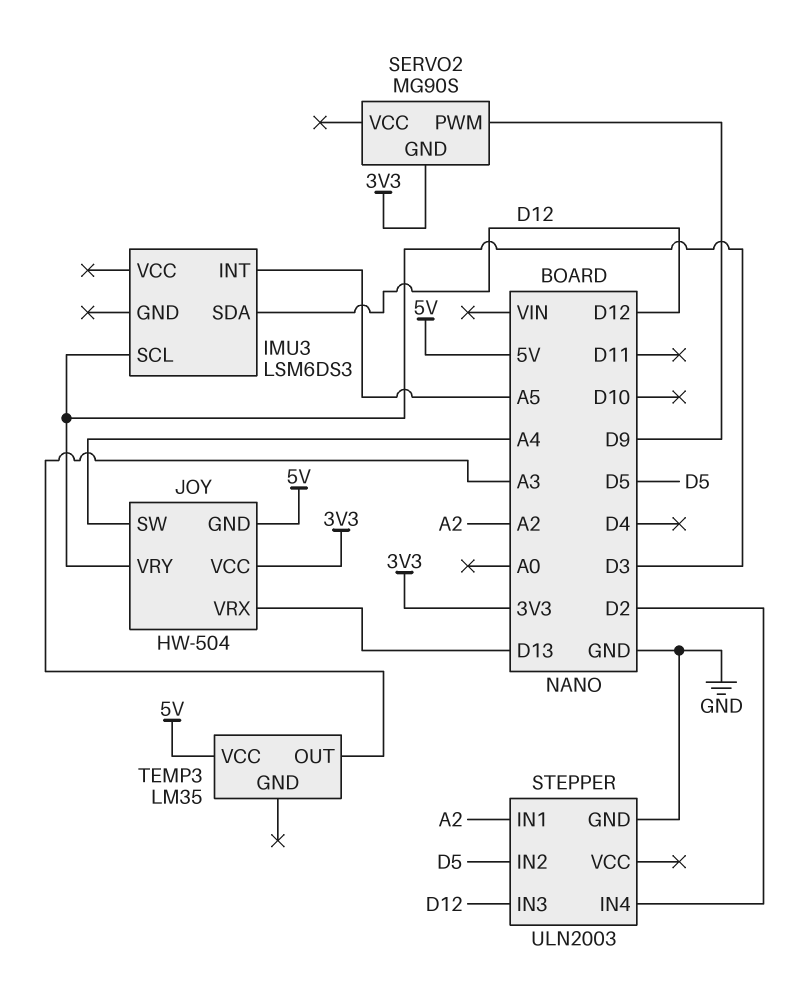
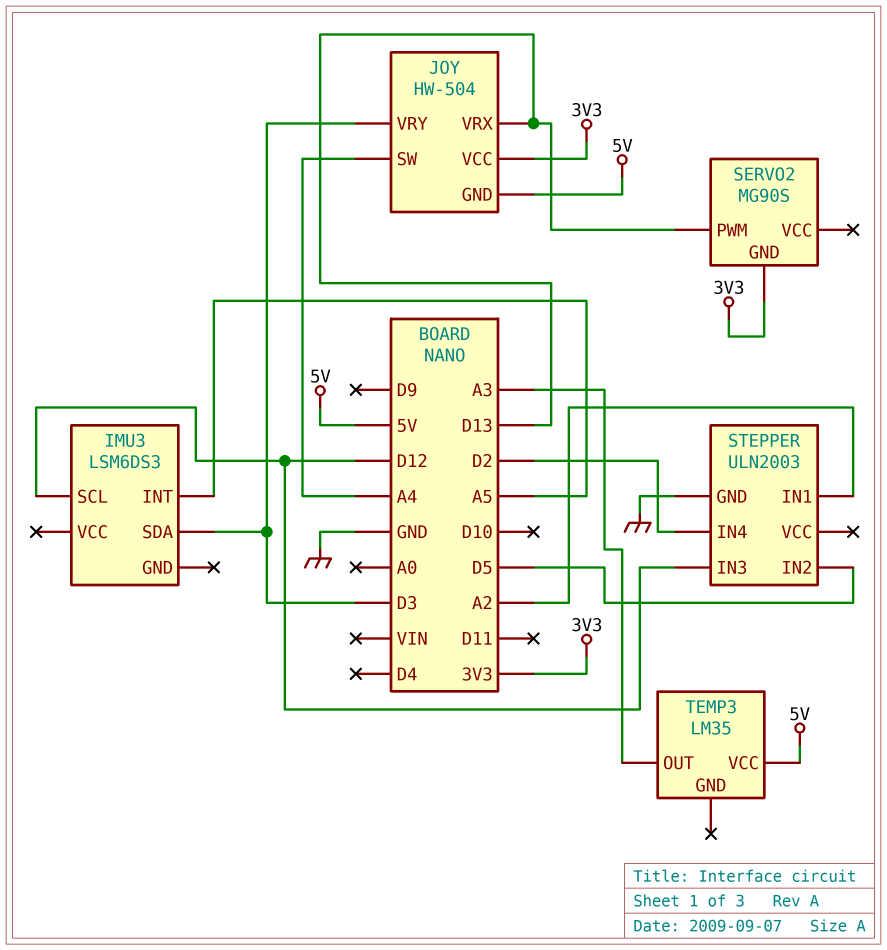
IMU3 pin SCL: D3 -> D12
IMU3 pin SDA: D12 -> D3
SERVO2 pin PWM: D9 -> D13

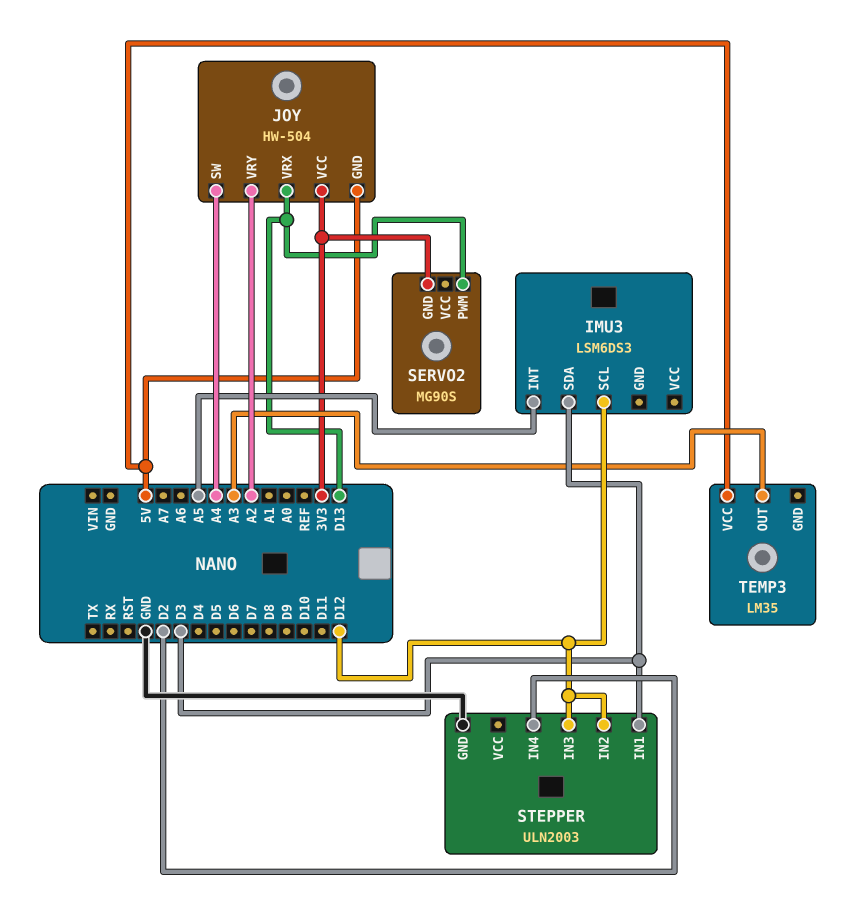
JOY pin VRY: D3 -> A2
STEPPER pin IN1: A2 -> D3
STEPPER pin IN2: D5 -> D12

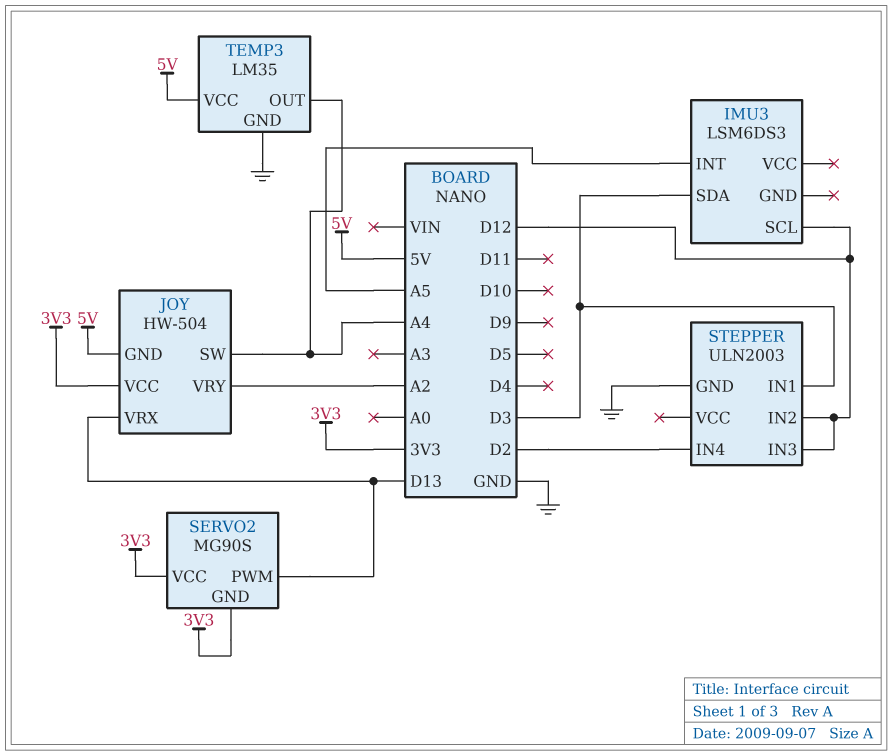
SERVO2 pin VCC: none -> 3V3
TEMP3 pin GND: none -> GND
TEMP3 pin OUT: A3 -> A4

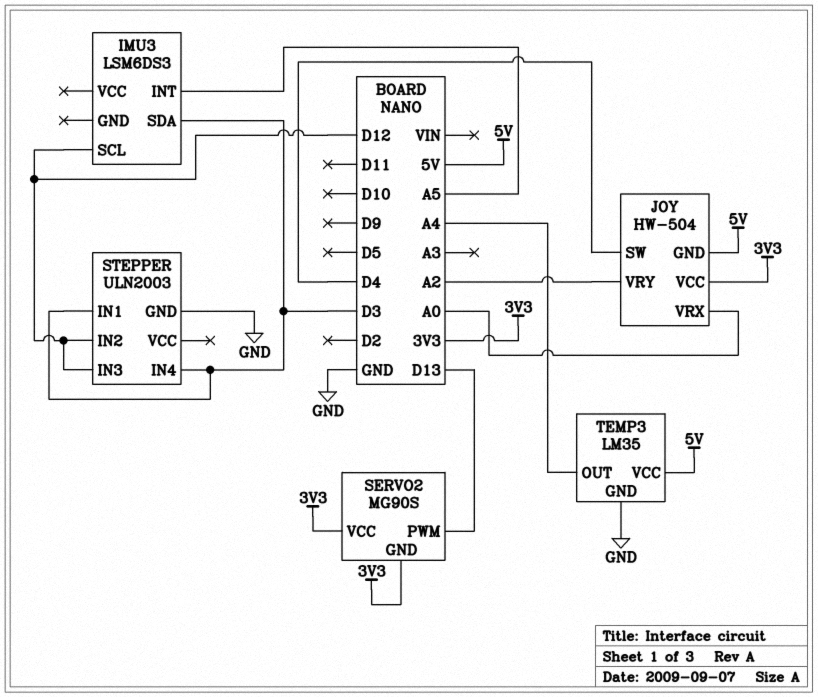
JOY pin SW: A4 -> D4
JOY pin VRX: D13 -> A0
STEPPER pin IN4: D2 -> D3

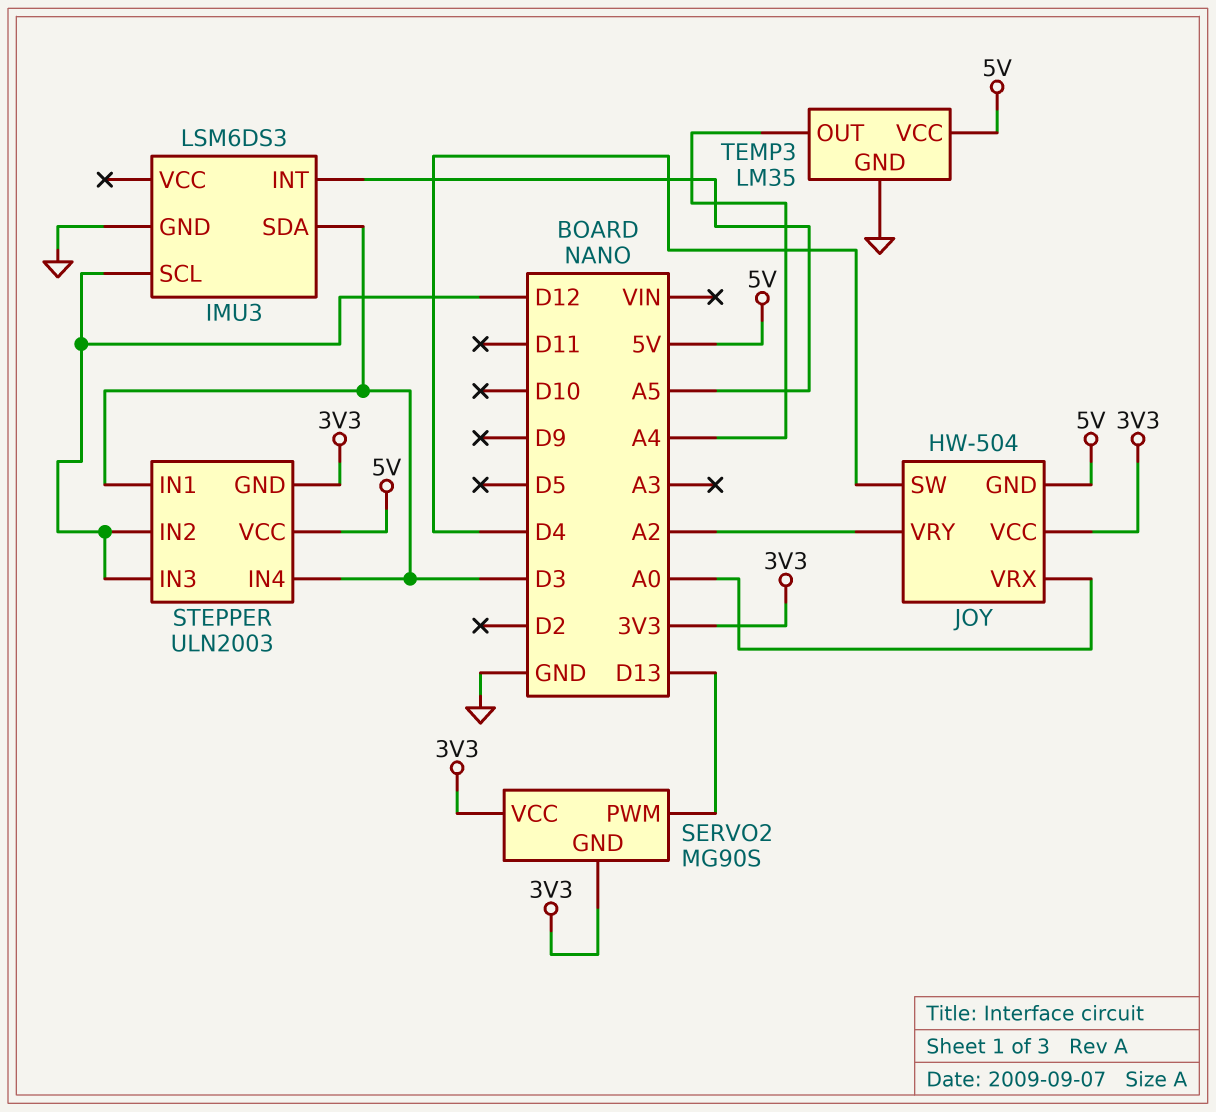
IMU3 pin GND: none -> GND
STEPPER pin GND: GND -> 3V3
STEPPER pin VCC: none -> 5V

